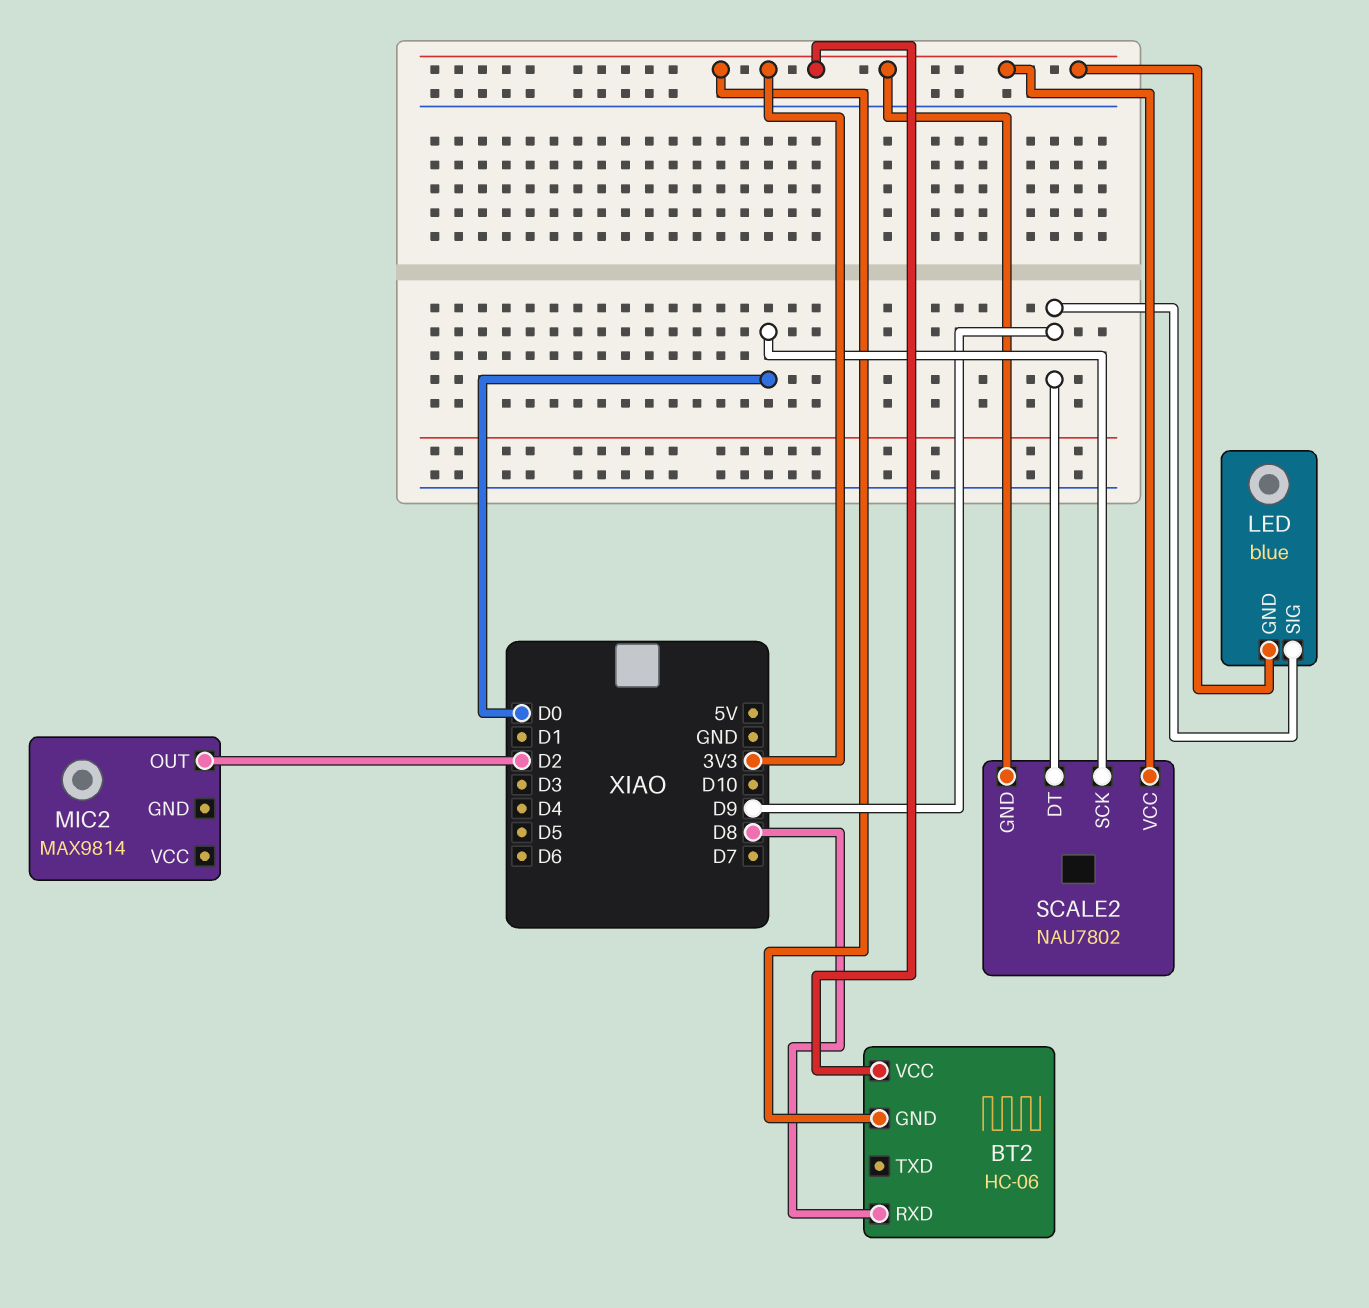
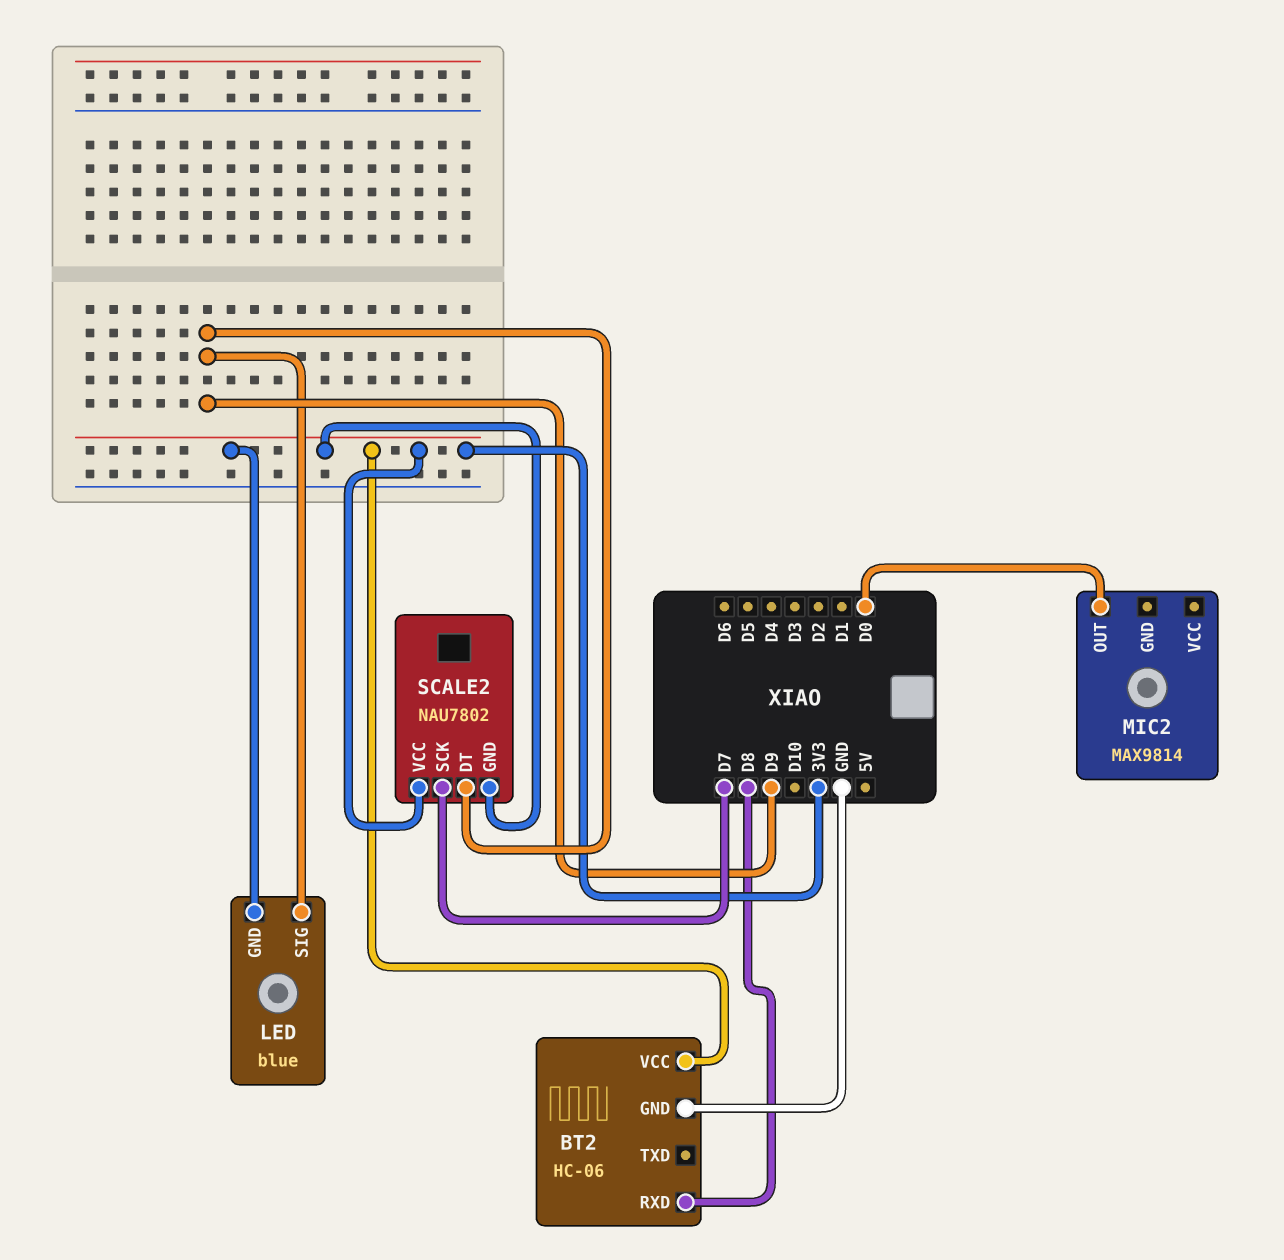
BT2 pin GND: 3V3 -> GND
MIC2 pin OUT: D2 -> D0
SCALE2 pin SCK: D0 -> D7

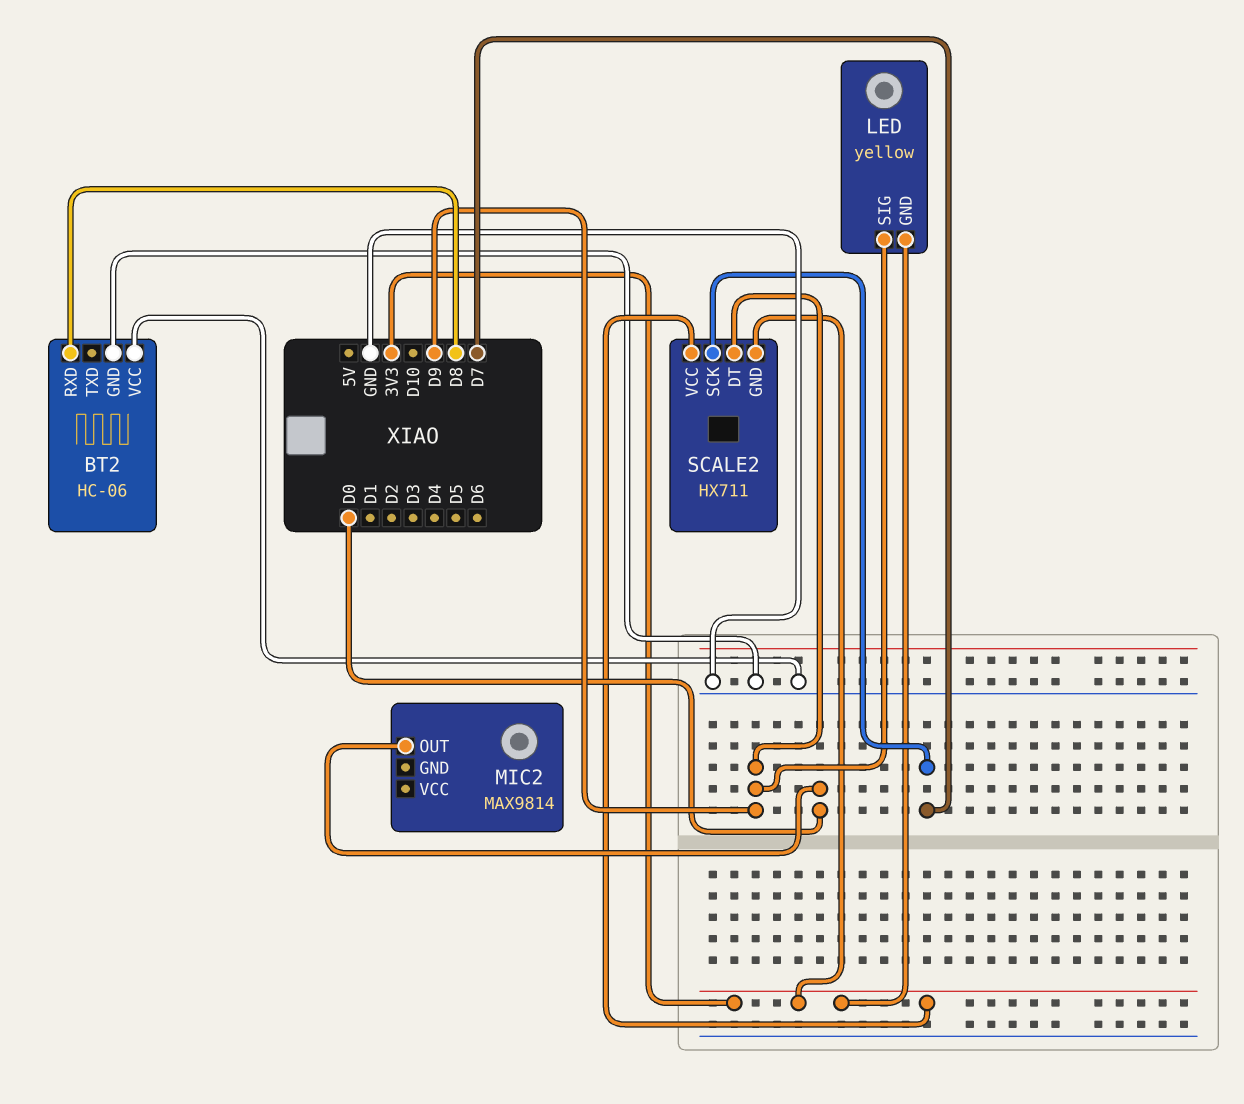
BT2 pin VCC: 3V3 -> GND
LED: blue -> yellow
SCALE2: NAU7802 -> HX711

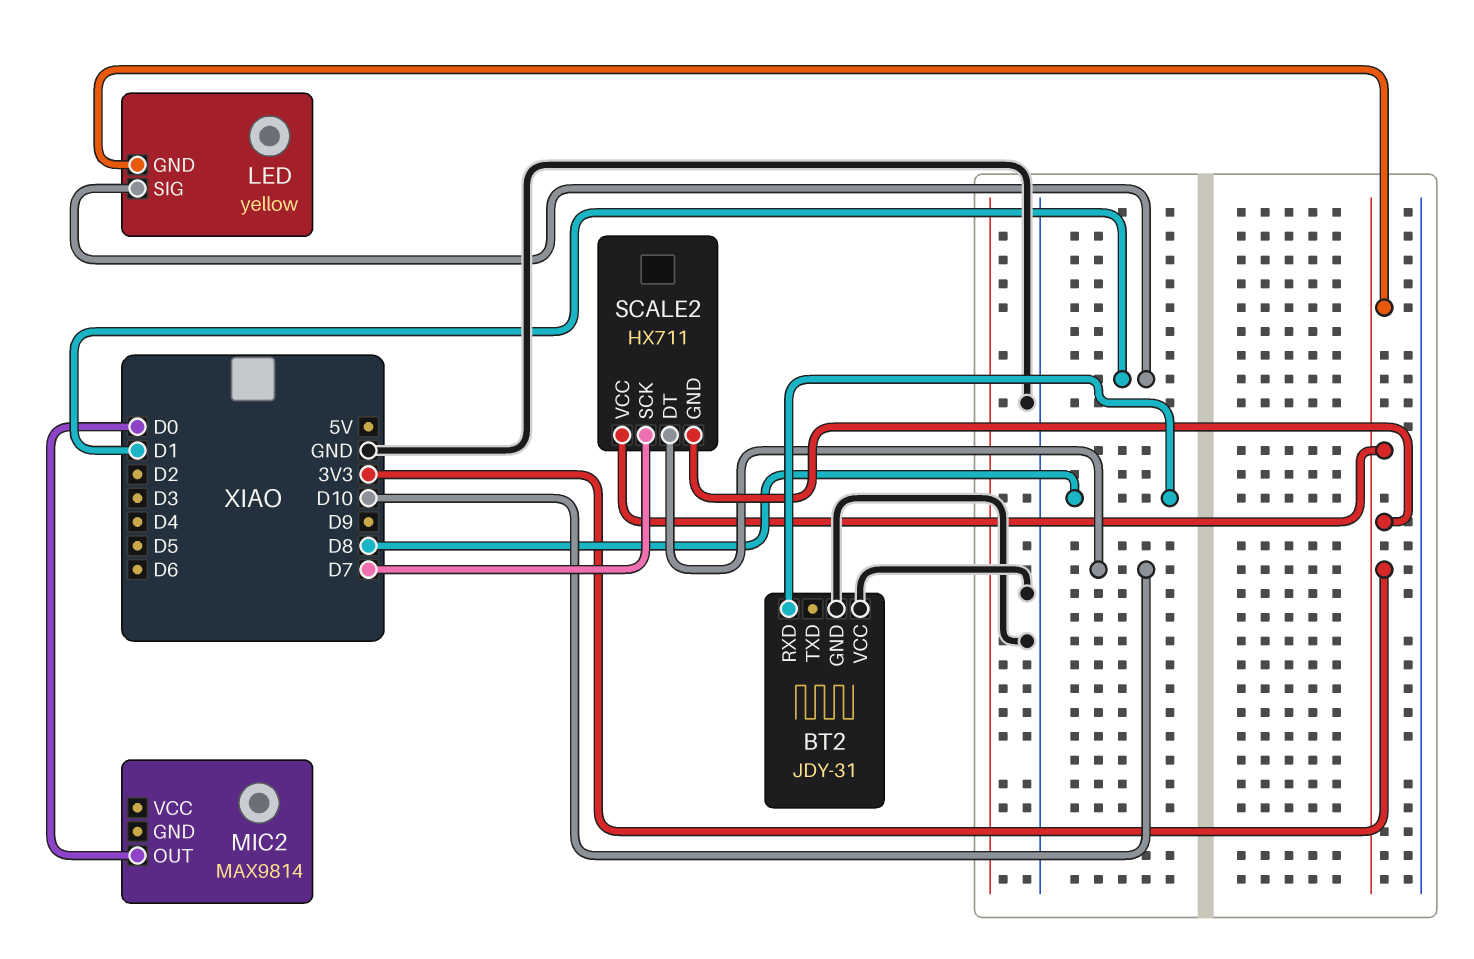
BT2: HC-06 -> JDY-31
LED pin SIG: D9 -> D1
SCALE2 pin DT: D9 -> D10

